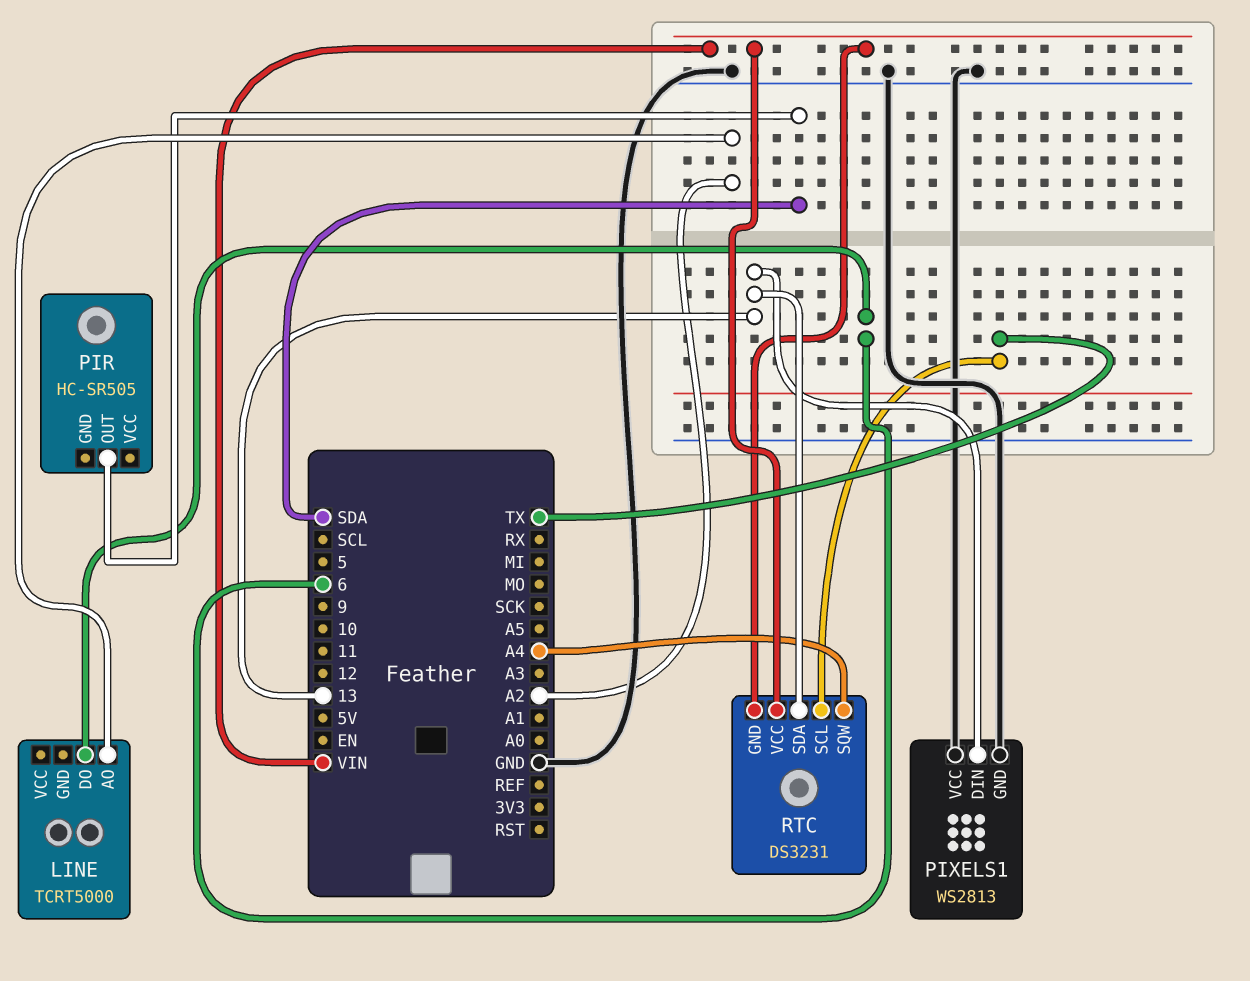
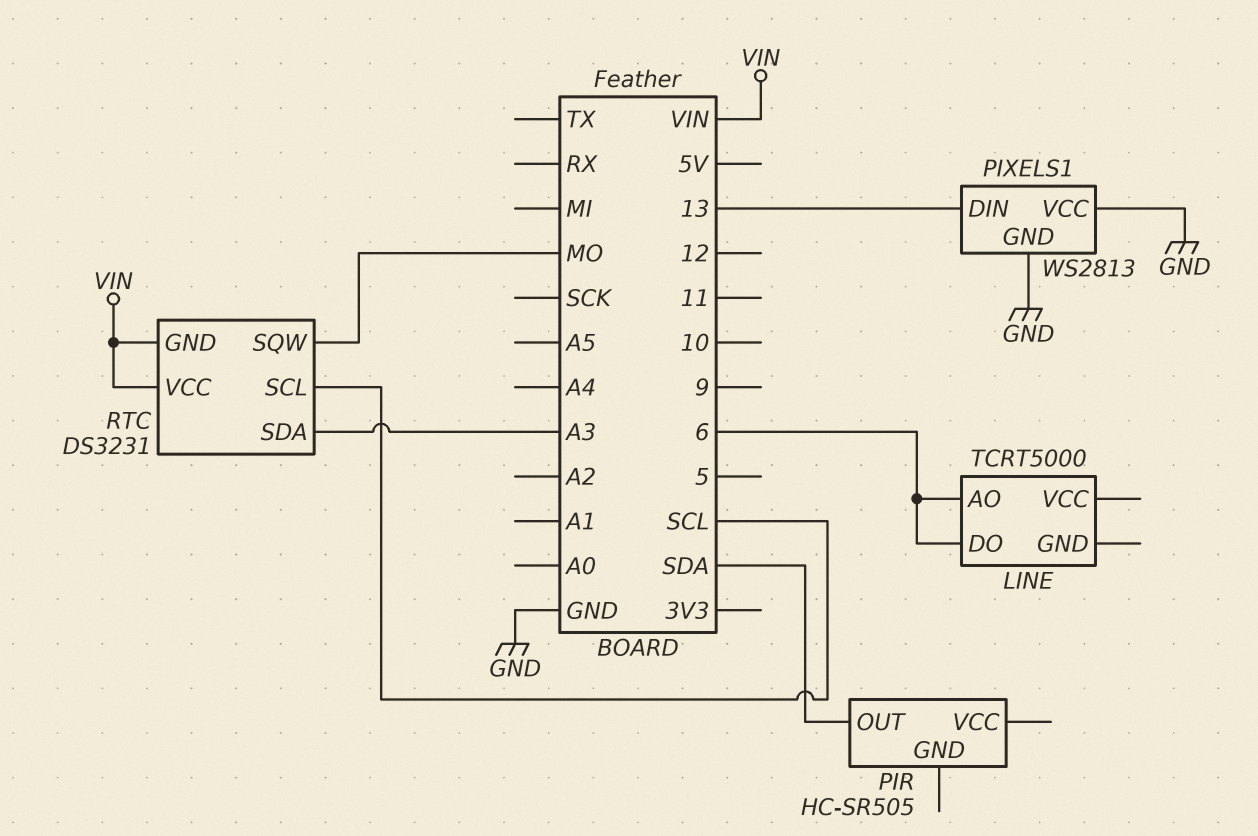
LINE pin AO: A2 -> 6
RTC pin SCL: TX -> SCL
RTC pin SDA: 13 -> A3
RTC pin SQW: A4 -> MO

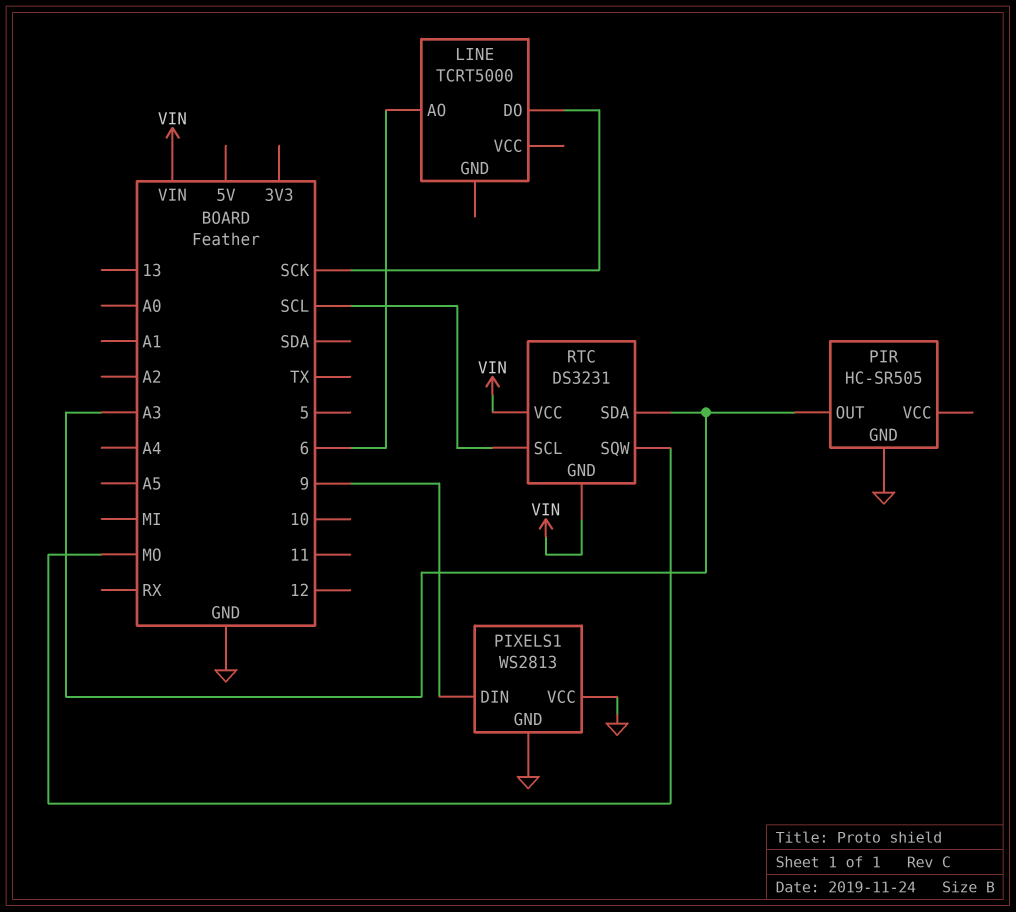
LINE pin DO: 6 -> SCK
PIR pin GND: none -> GND
PIR pin OUT: SDA -> A3
PIXELS1 pin DIN: 13 -> 9

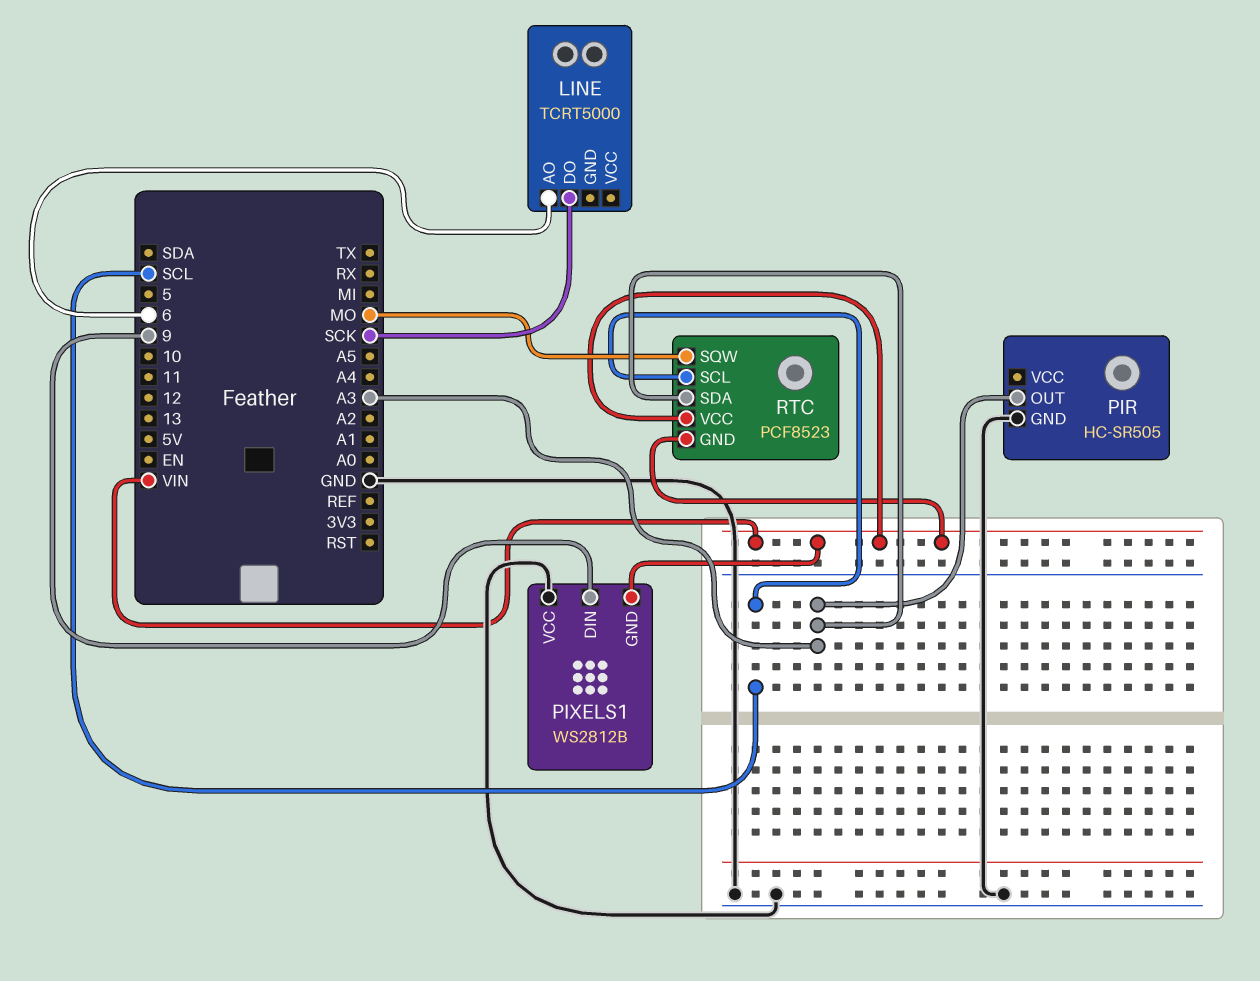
PIXELS1: WS2813 -> WS2812B
PIXELS1 pin GND: GND -> VIN
RTC: DS3231 -> PCF8523

